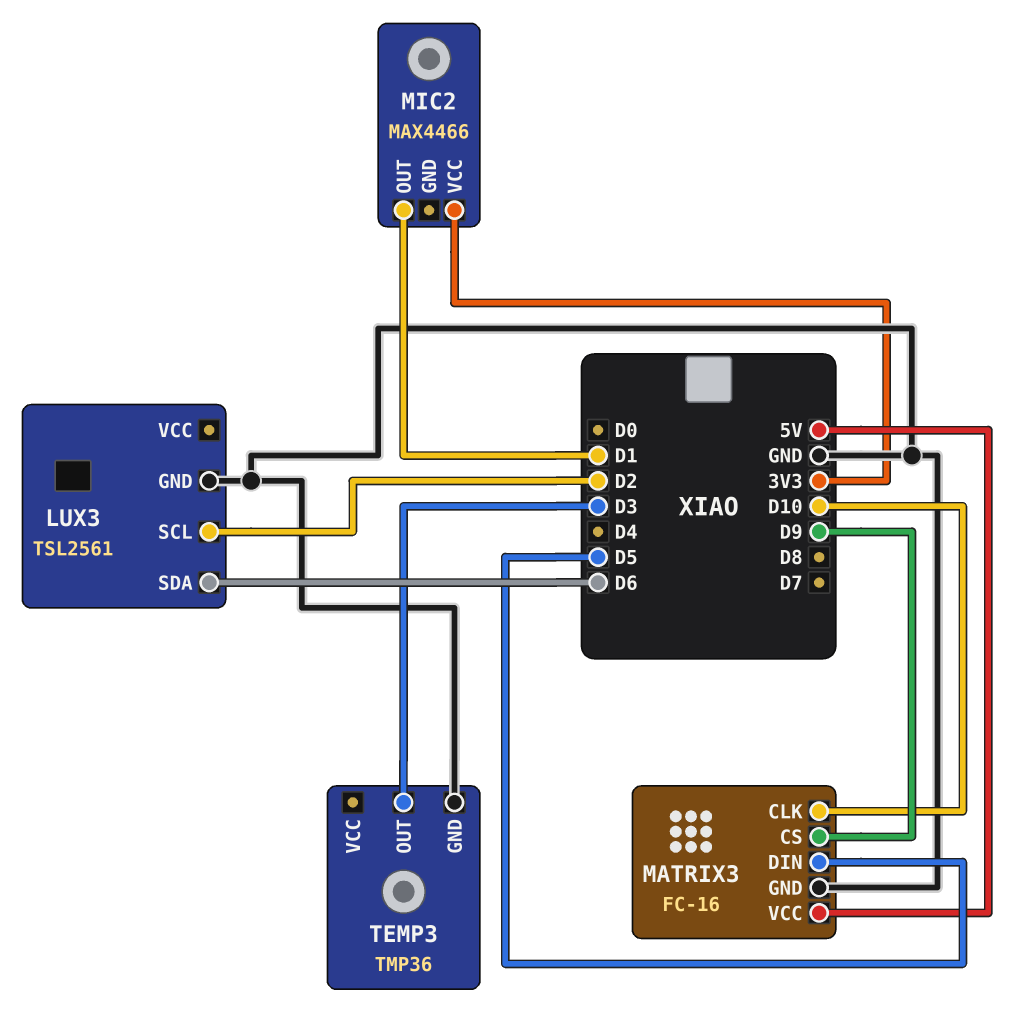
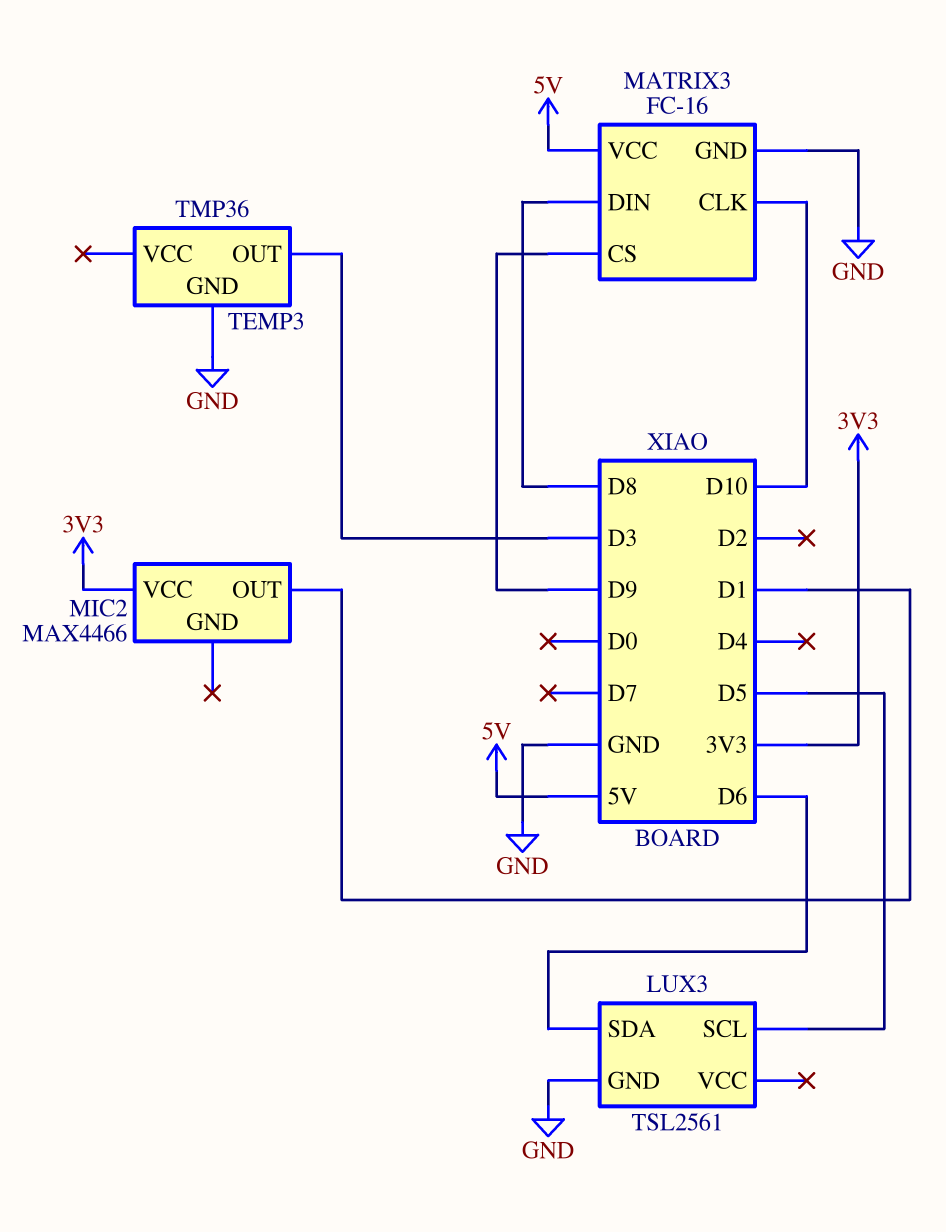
LUX3 pin SCL: D2 -> D5
MATRIX3 pin DIN: D5 -> D8

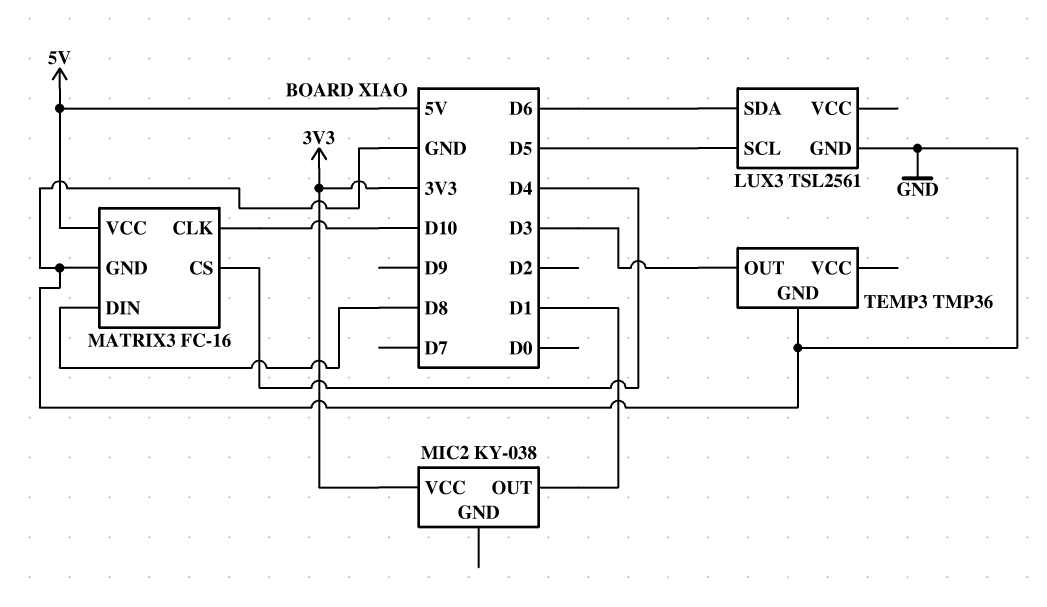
MATRIX3 pin CS: D9 -> D4
MIC2: MAX4466 -> KY-038

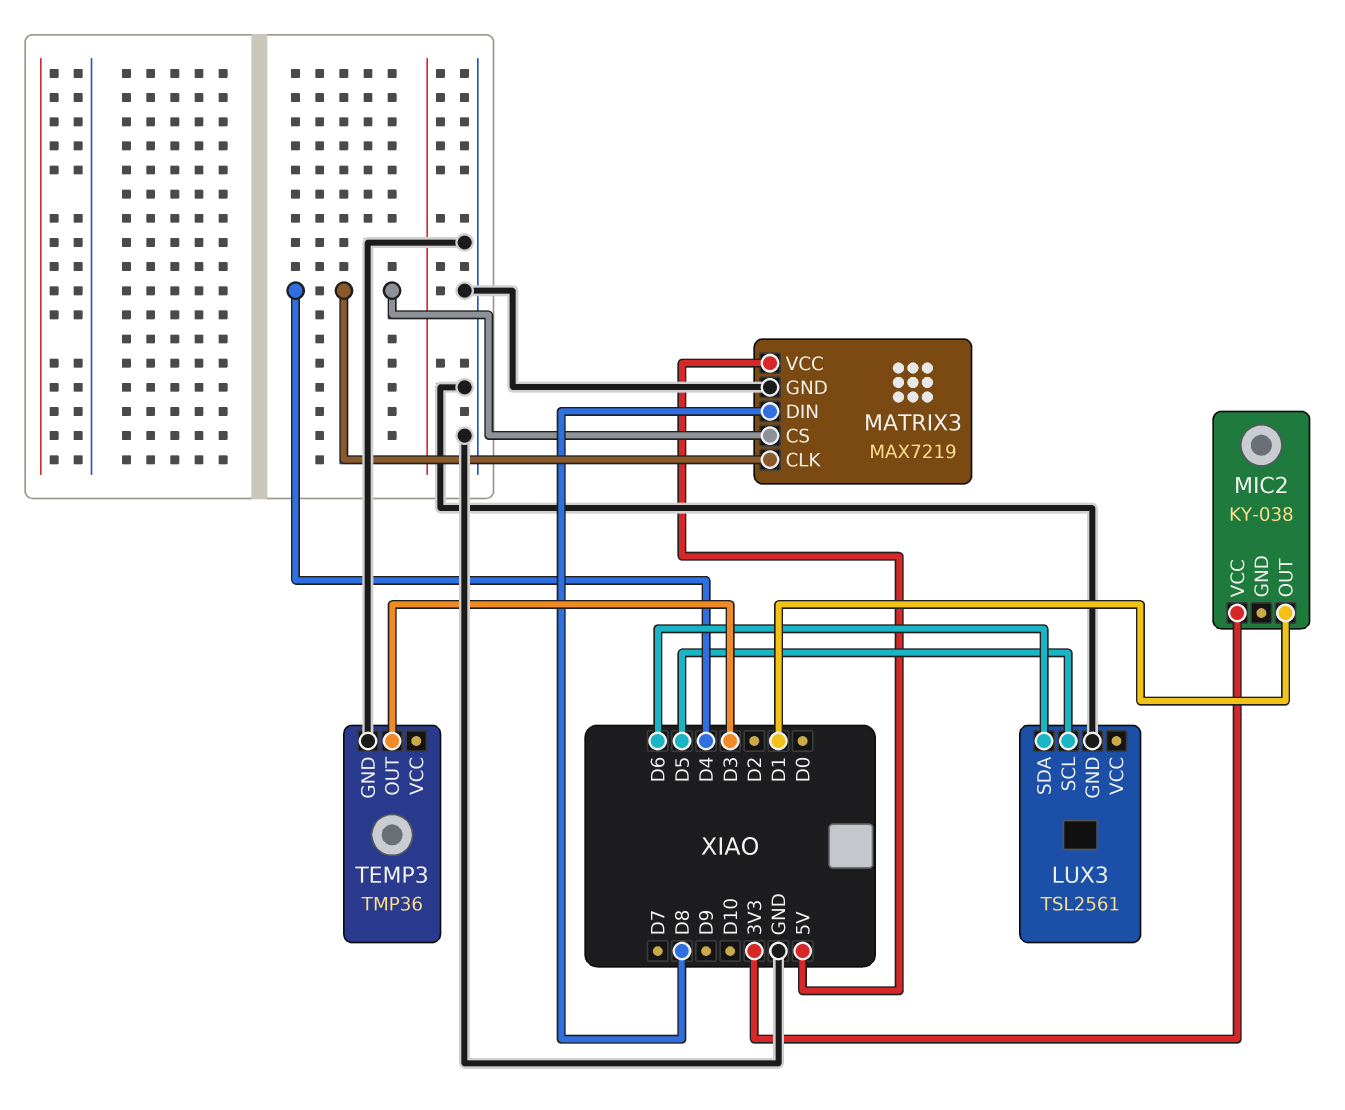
MATRIX3: FC-16 -> MAX7219
MATRIX3 pin CLK: D10 -> D4

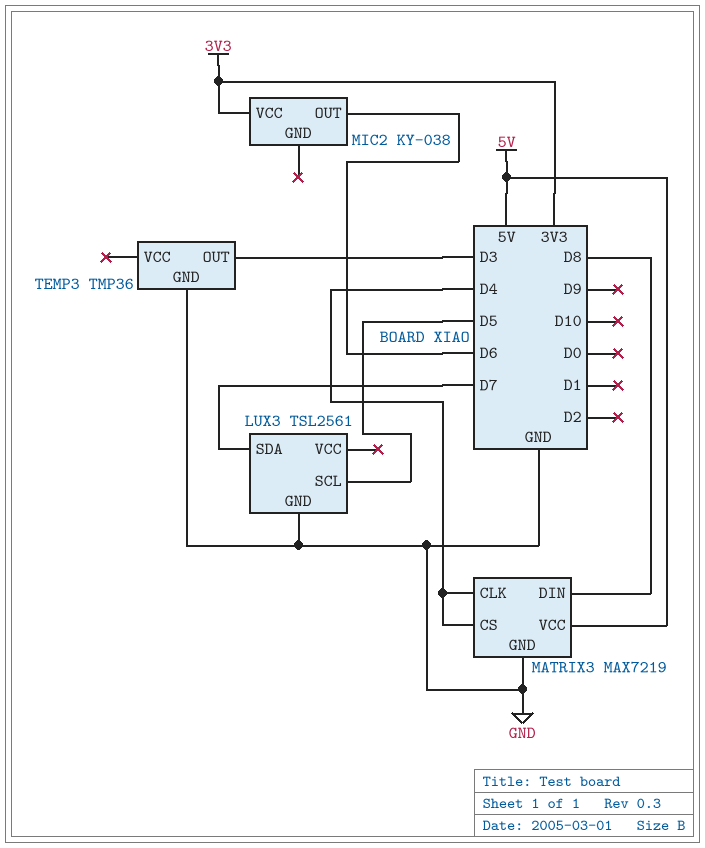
LUX3 pin SDA: D6 -> D7
MIC2 pin OUT: D1 -> D6

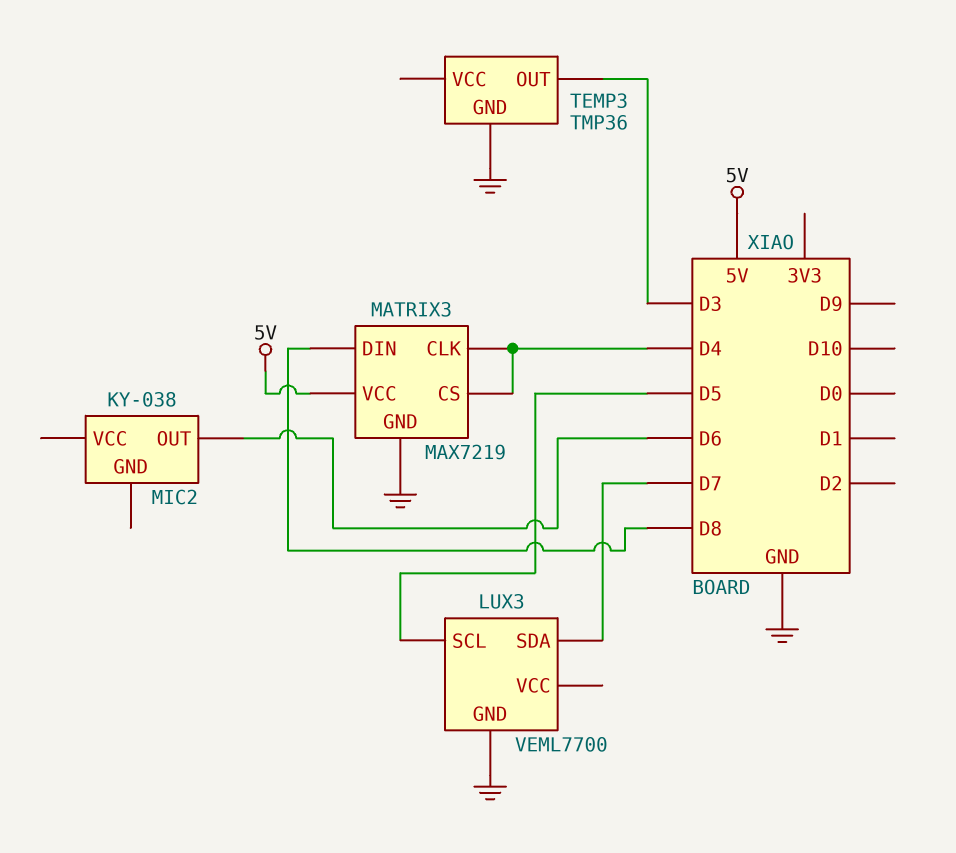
LUX3: TSL2561 -> VEML7700
MIC2 pin VCC: 3V3 -> none

